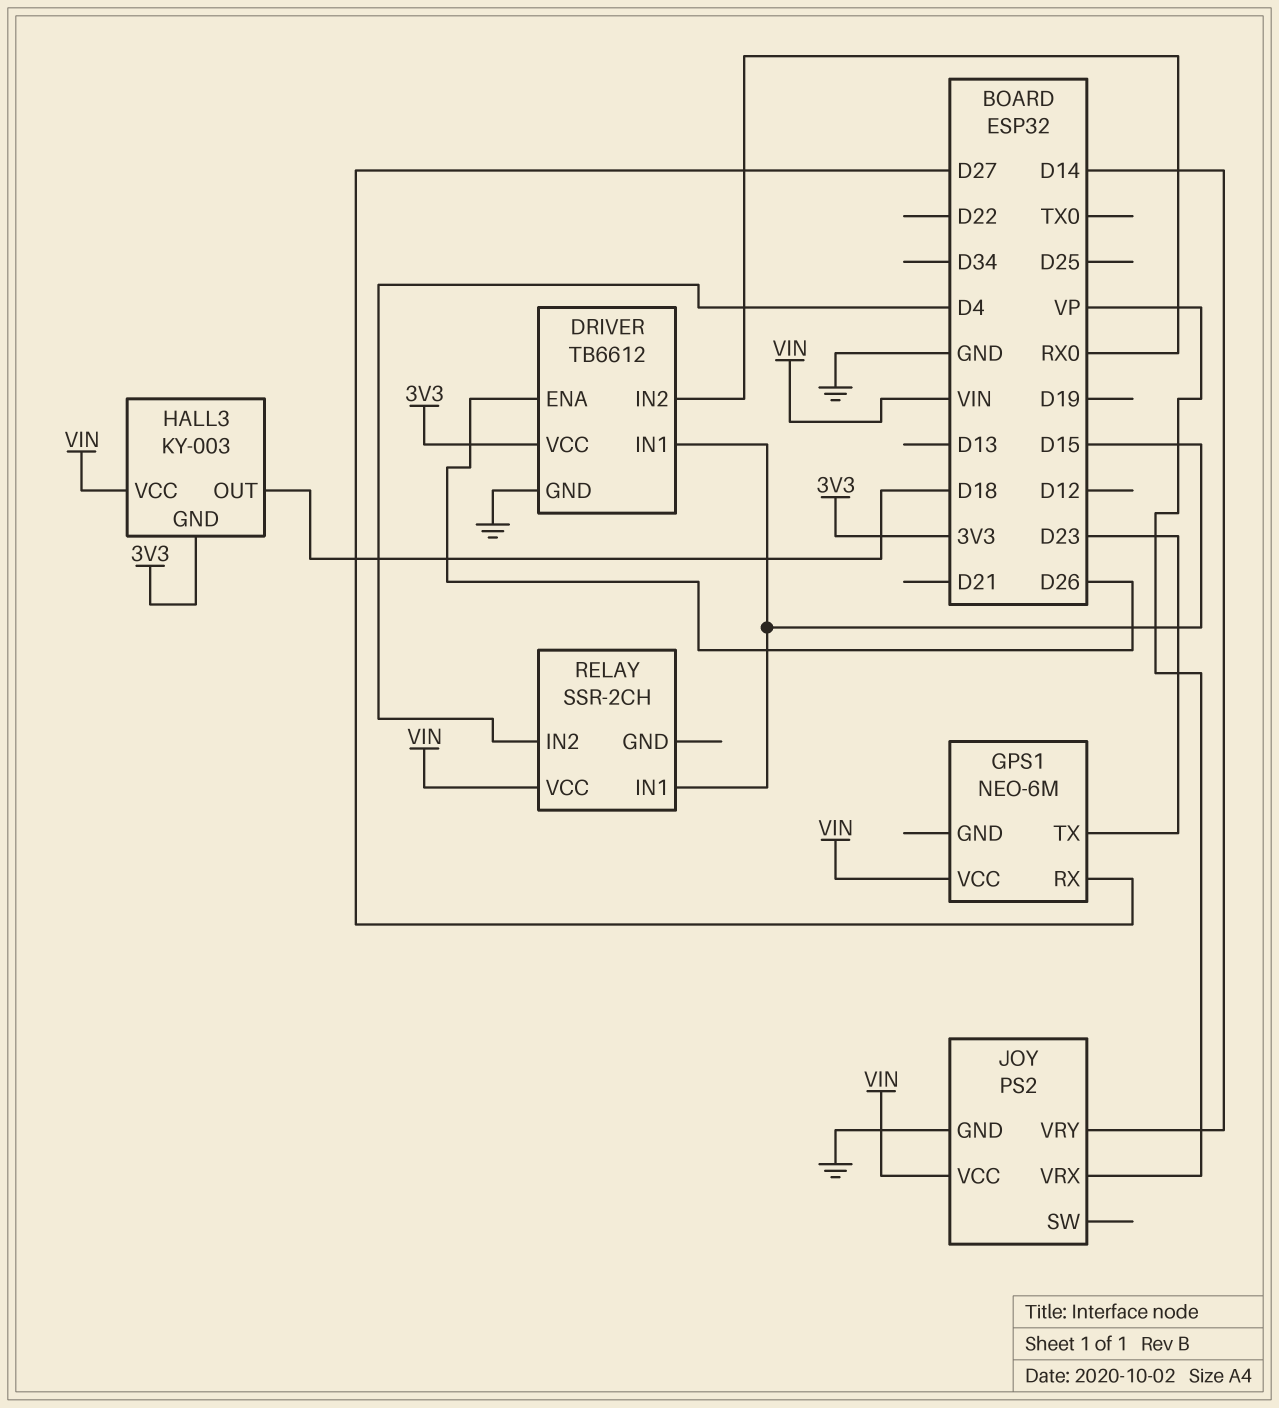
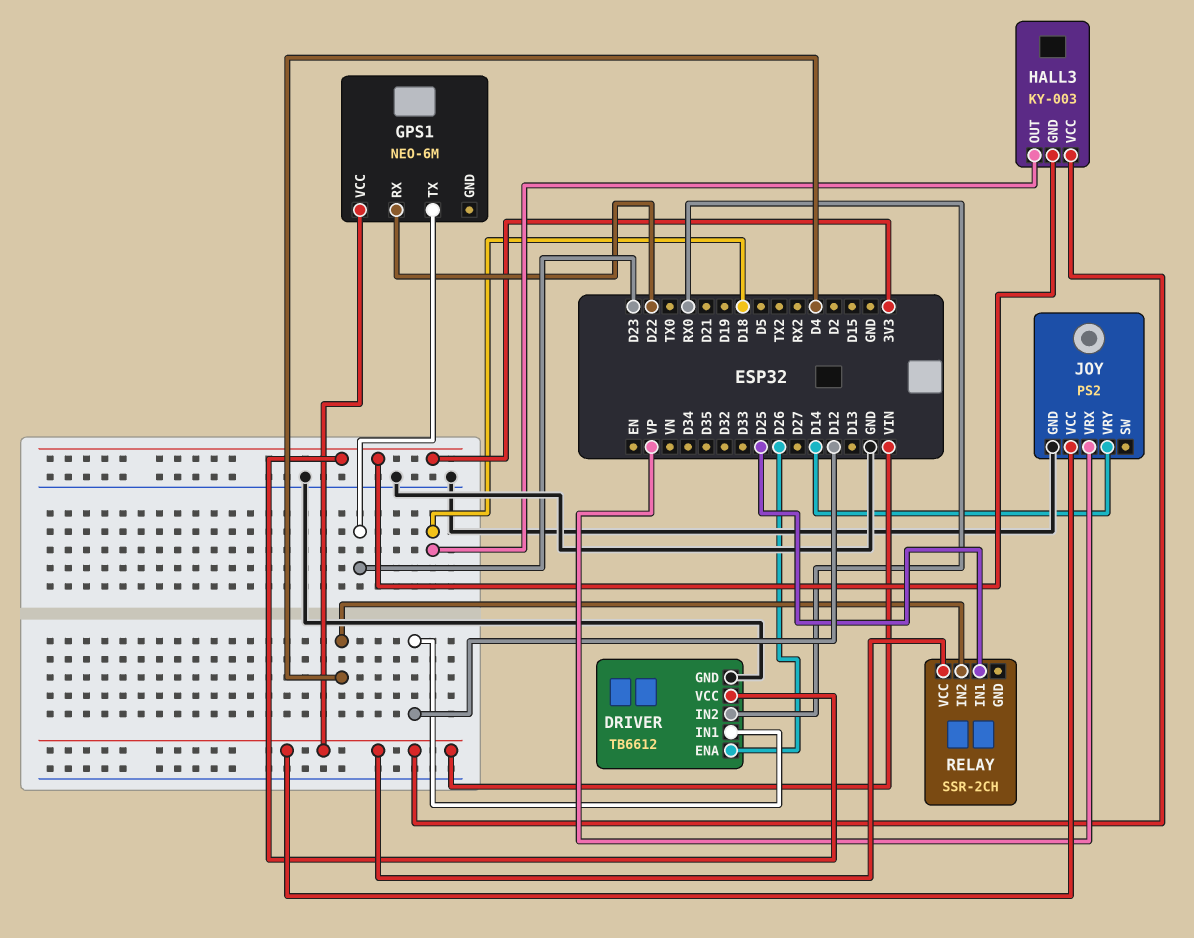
DRIVER pin IN1: D15 -> D12
GPS1 pin RX: D27 -> D22
RELAY pin IN1: D15 -> D25

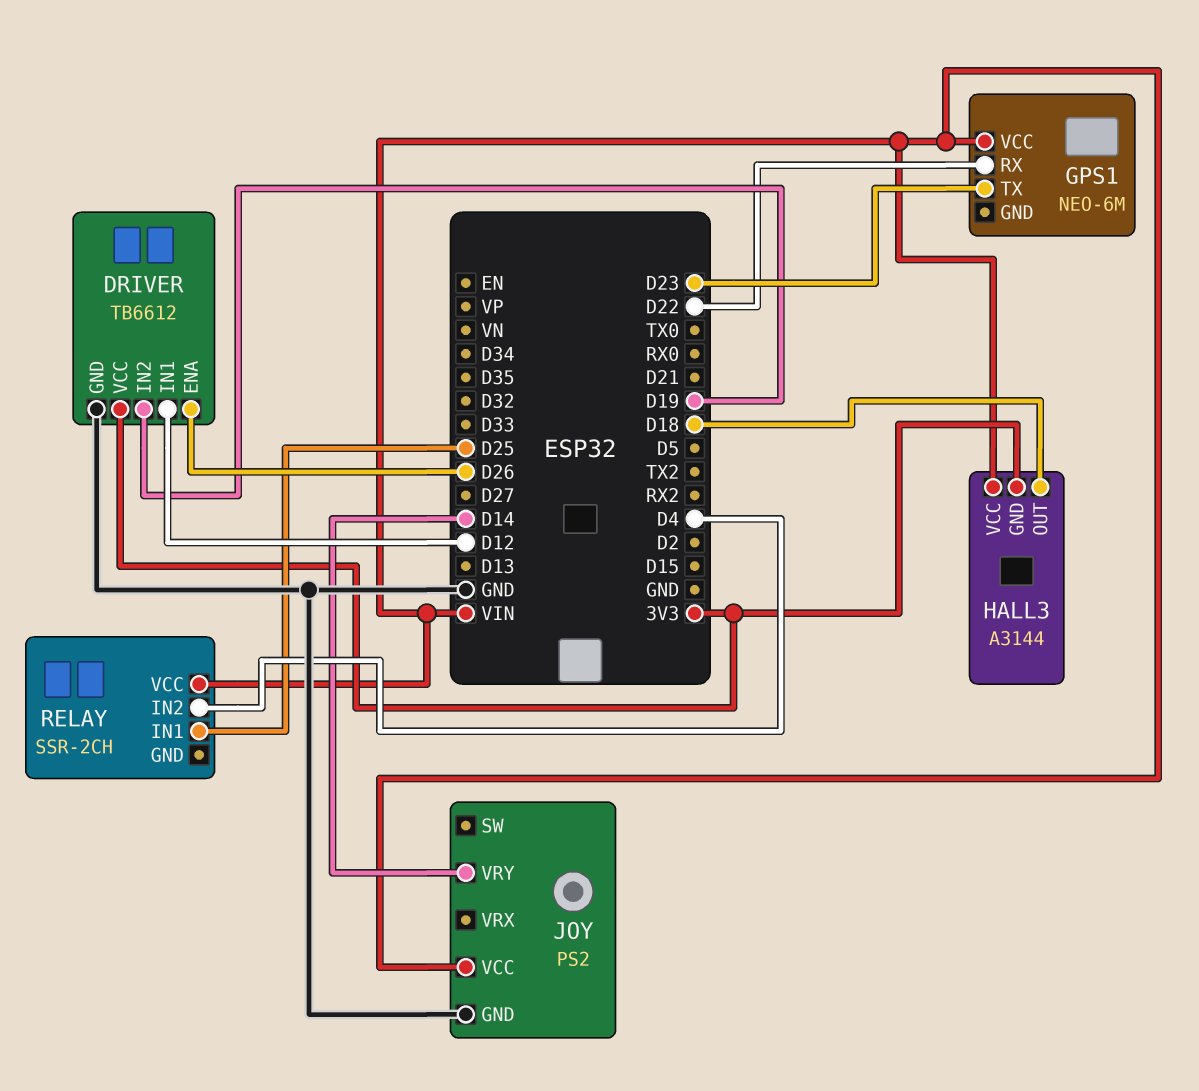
DRIVER pin IN2: RX0 -> D19
HALL3: KY-003 -> A3144
JOY pin VRX: VP -> none

